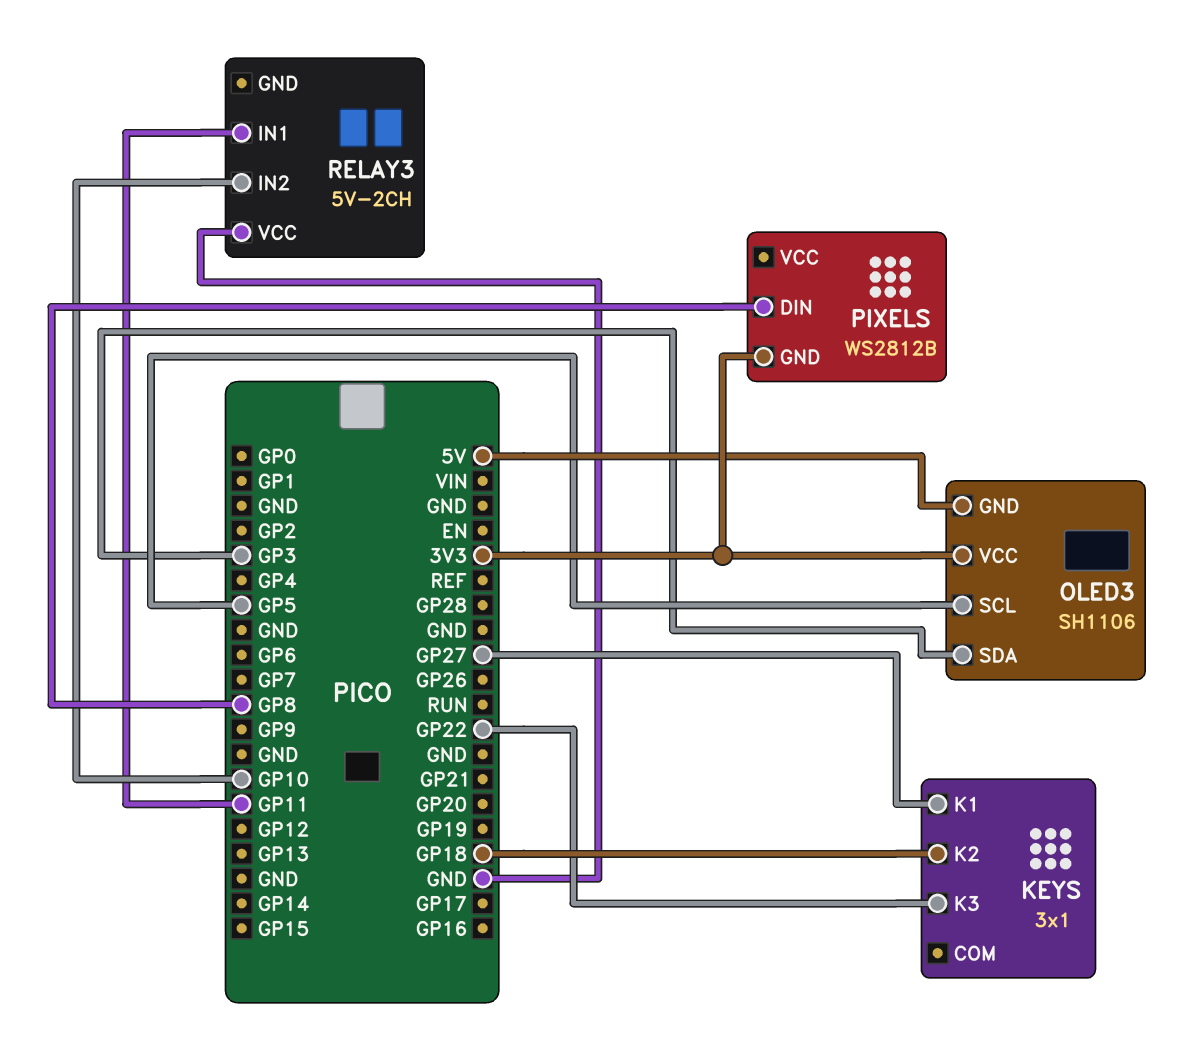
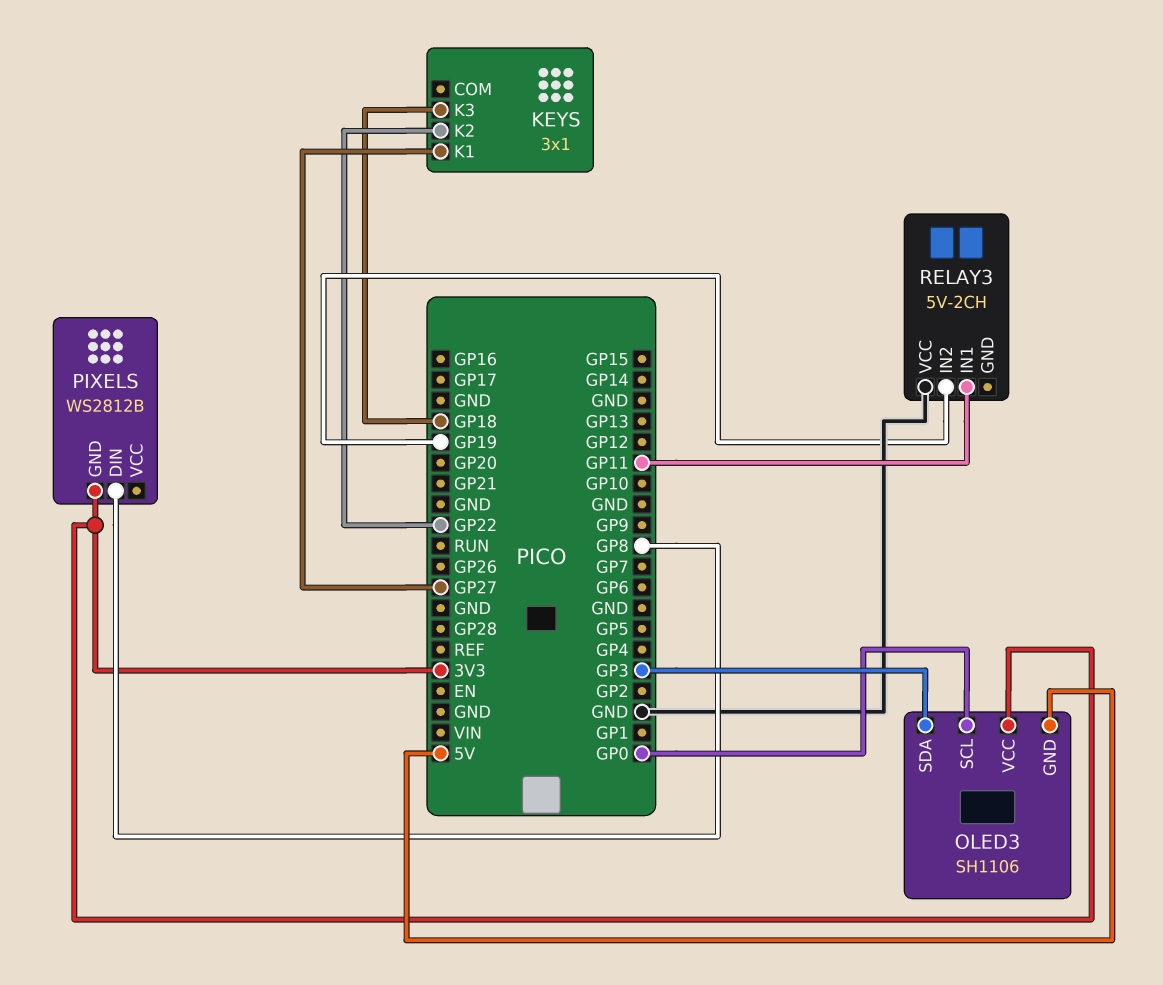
KEYS pin K2: GP18 -> GP22
KEYS pin K3: GP22 -> GP18
OLED3 pin SCL: GP5 -> GP0
RELAY3 pin IN2: GP10 -> GP19

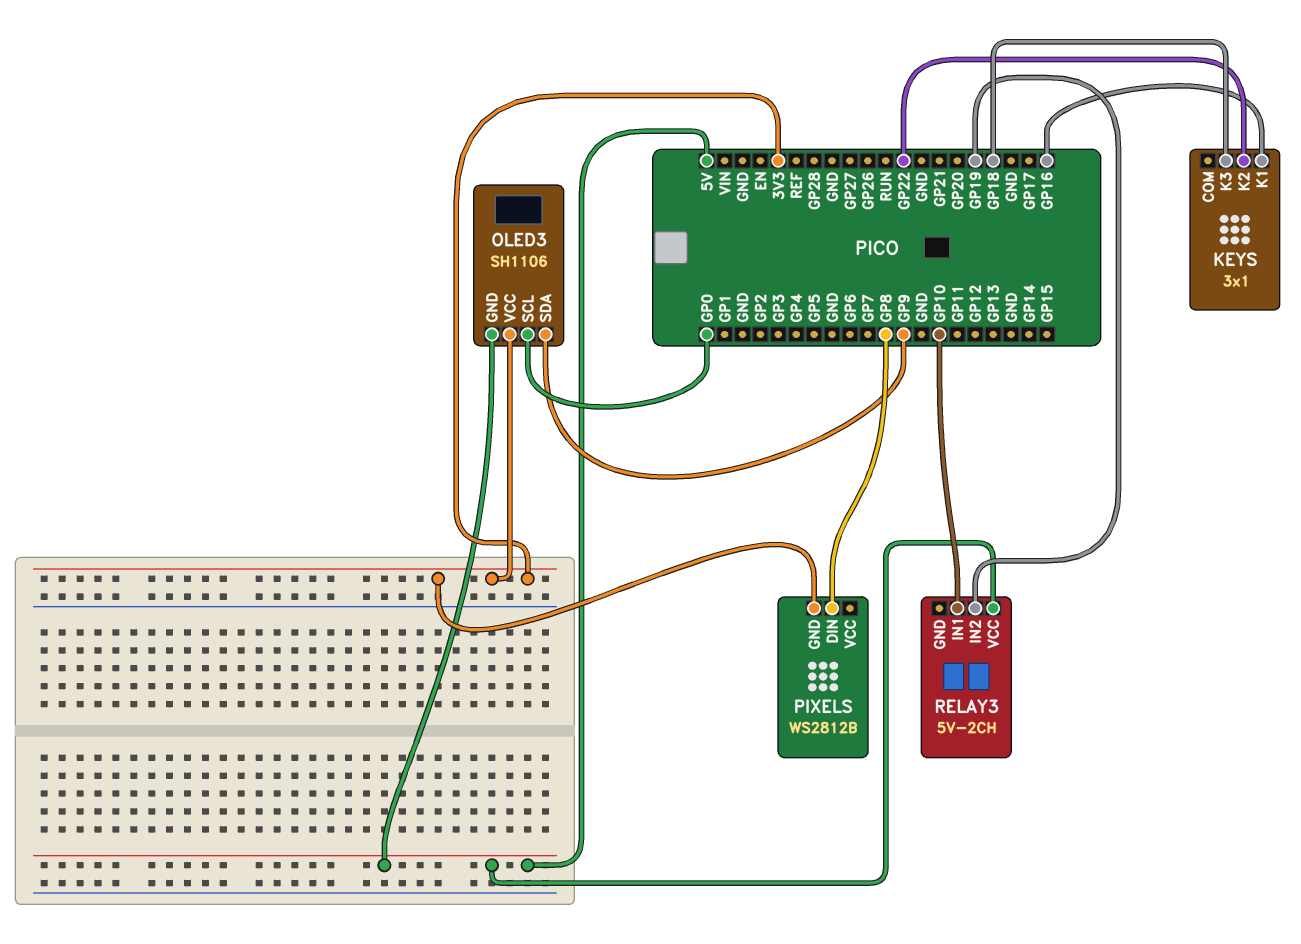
KEYS pin K1: GP27 -> GP16
OLED3 pin SDA: GP3 -> GP9
RELAY3 pin IN1: GP11 -> GP10
RELAY3 pin VCC: GND -> 5V

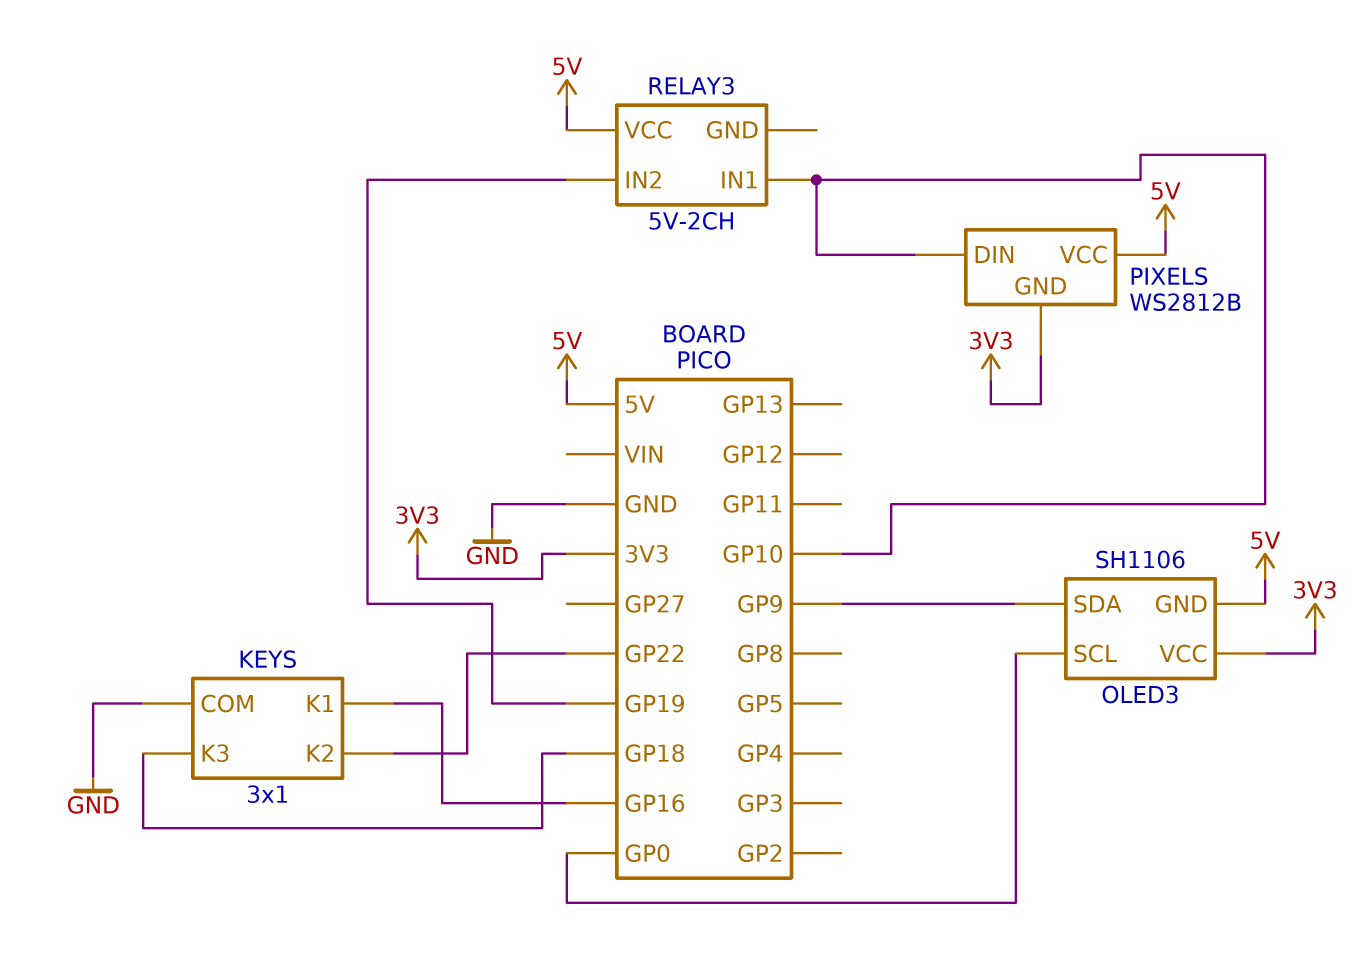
KEYS pin COM: none -> GND
PIXELS pin DIN: GP8 -> GP10
PIXELS pin VCC: none -> 5V

